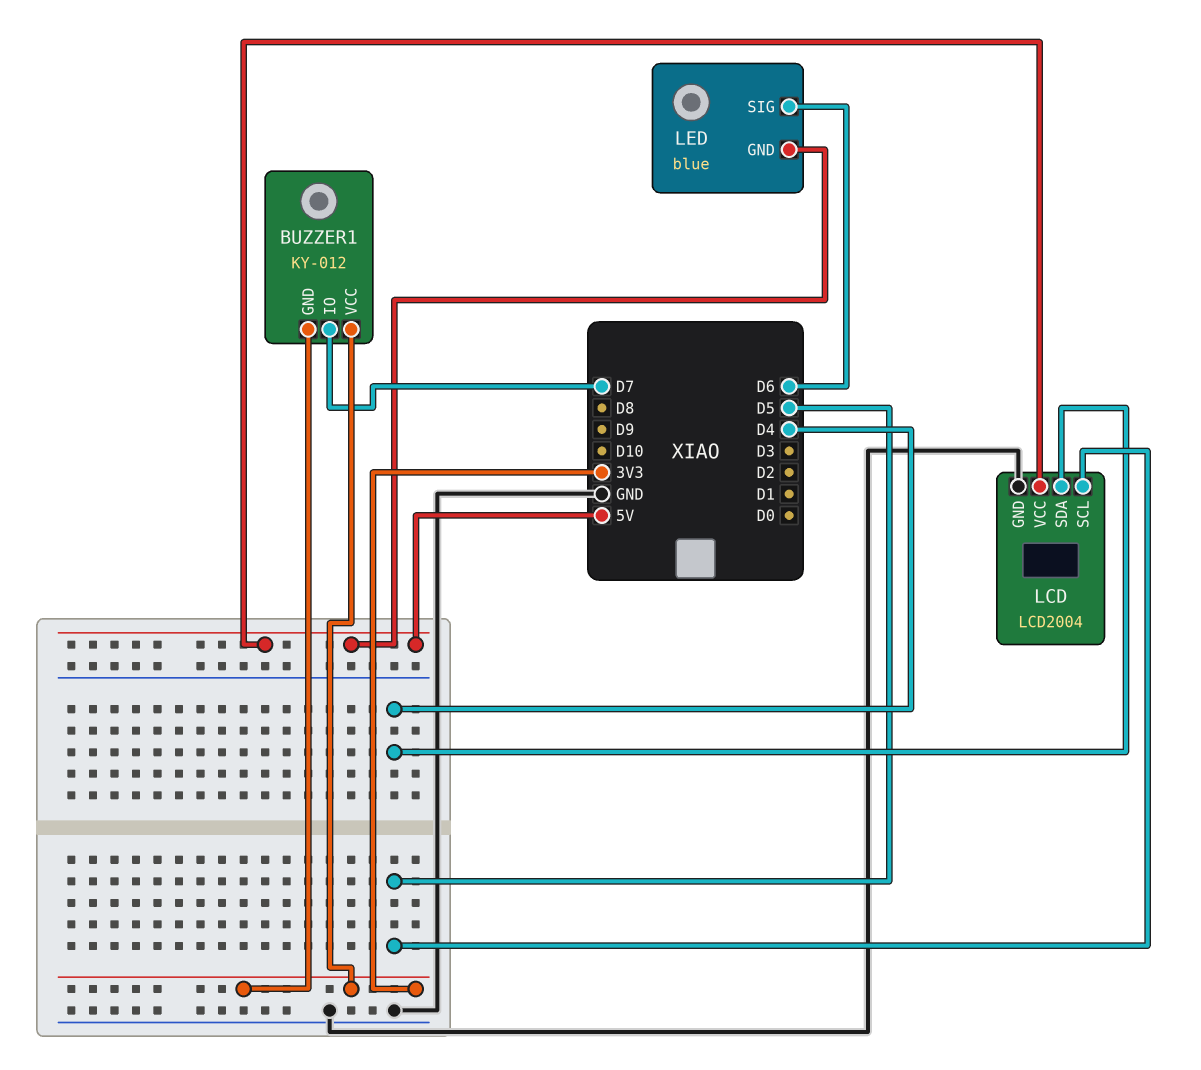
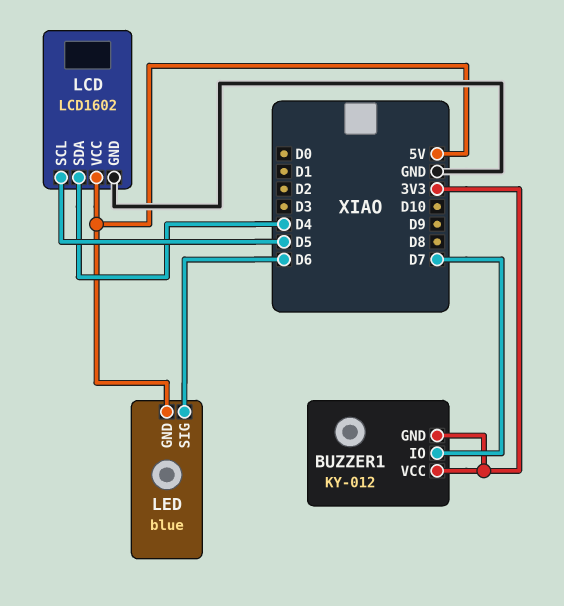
LCD: LCD2004 -> LCD1602

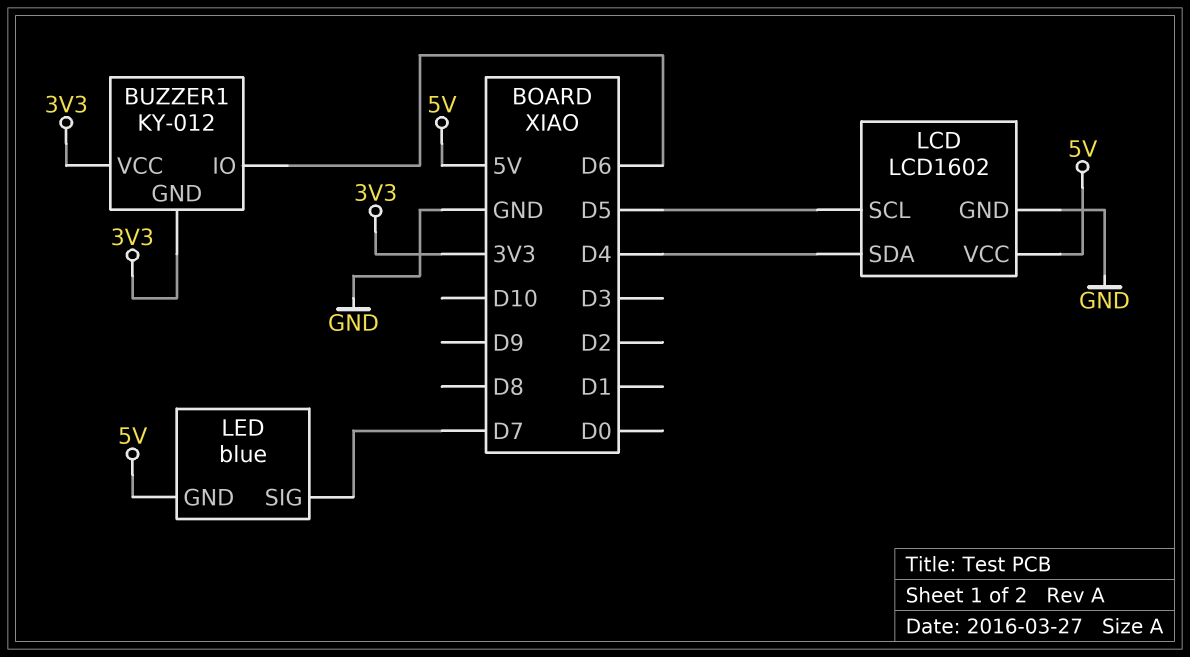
BUZZER1 pin IO: D7 -> D6
LED pin SIG: D6 -> D7

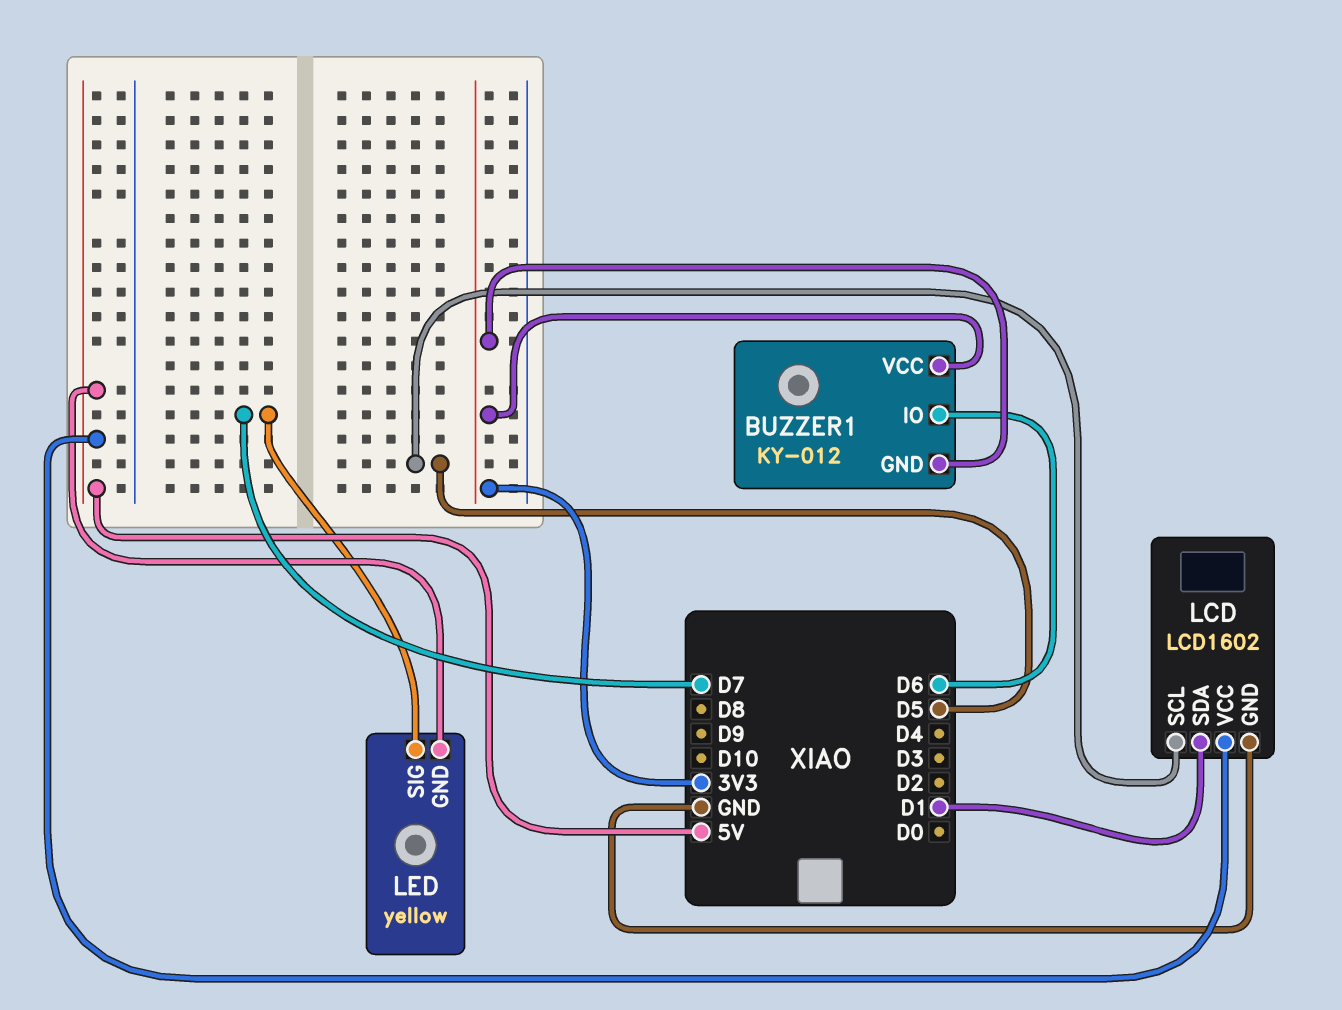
LCD pin SDA: D4 -> D1
LED: blue -> yellow

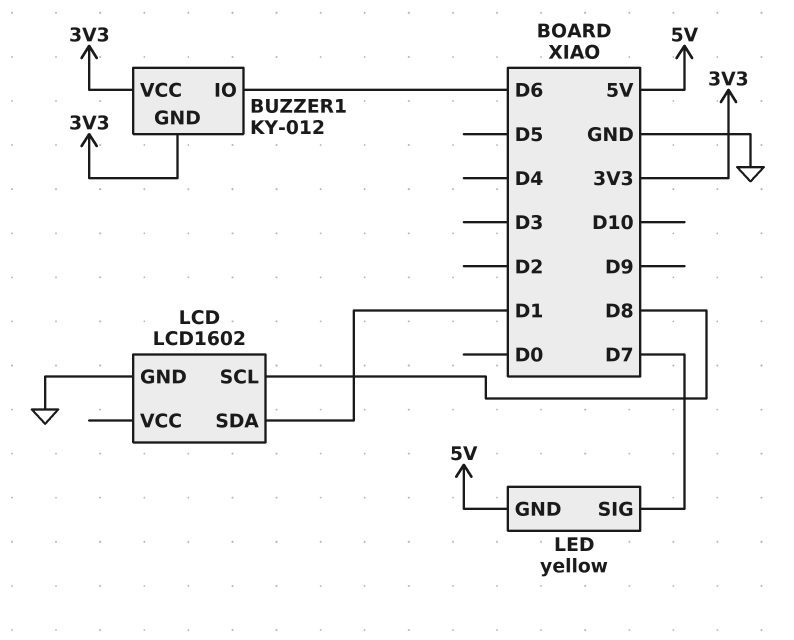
LCD pin SCL: D5 -> D8
LCD pin VCC: 5V -> none

